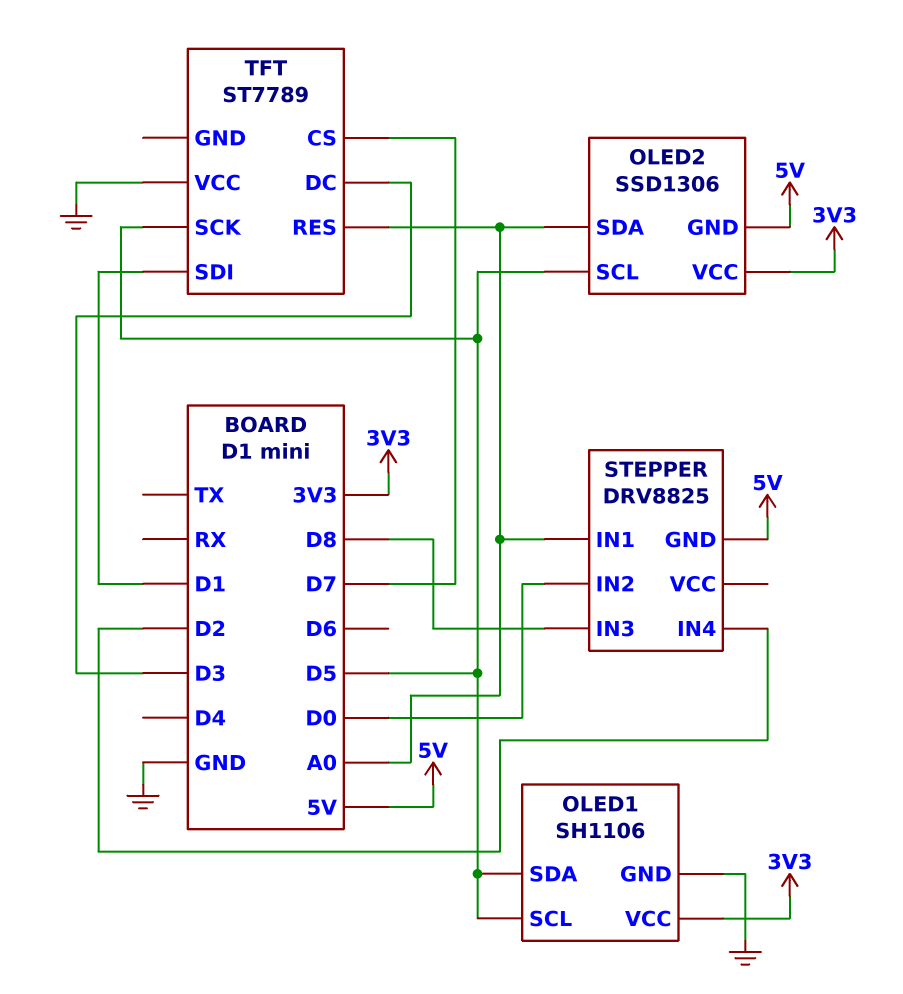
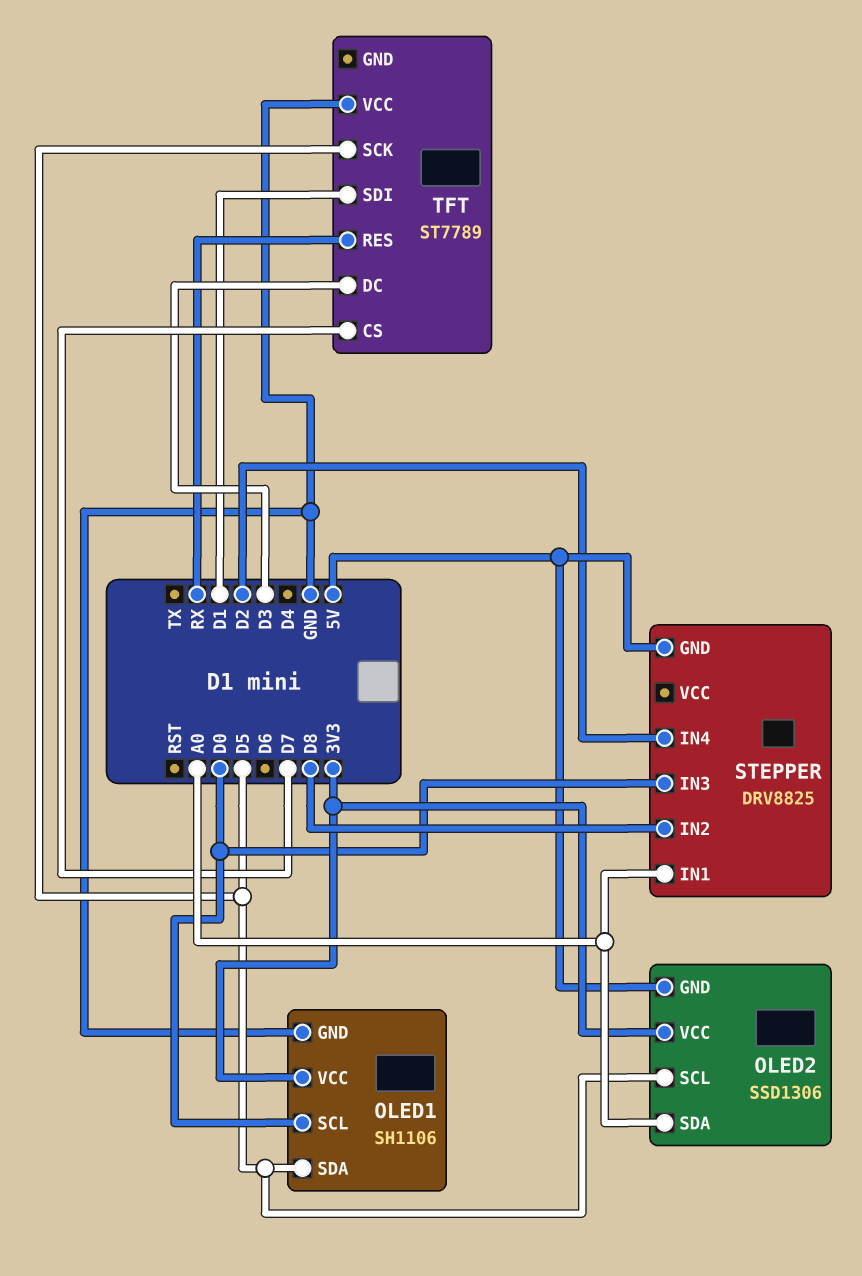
OLED1 pin SCL: D5 -> D0
STEPPER pin IN2: D0 -> D8
STEPPER pin IN3: D8 -> D0
TFT pin RES: A0 -> RX

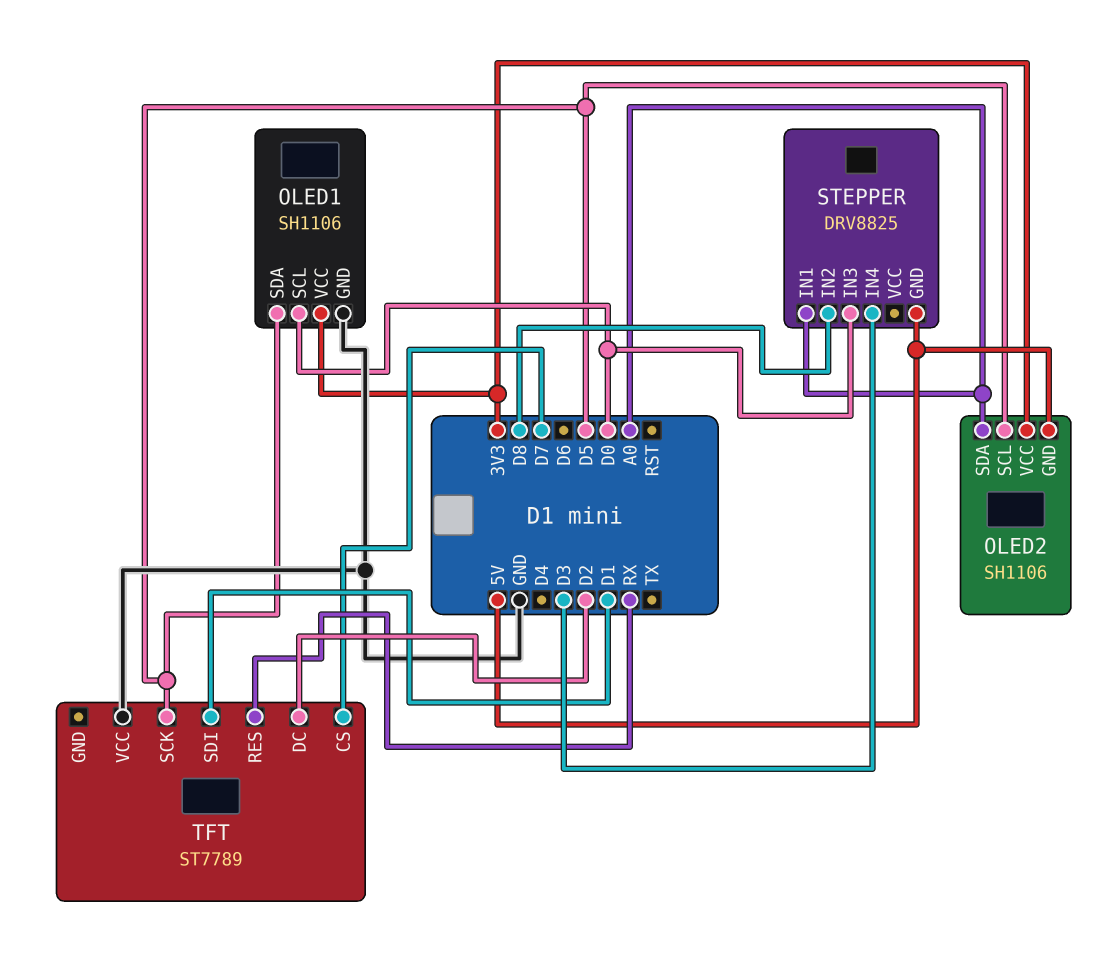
OLED2: SSD1306 -> SH1106
STEPPER pin IN4: D2 -> D3
TFT pin DC: D3 -> D2

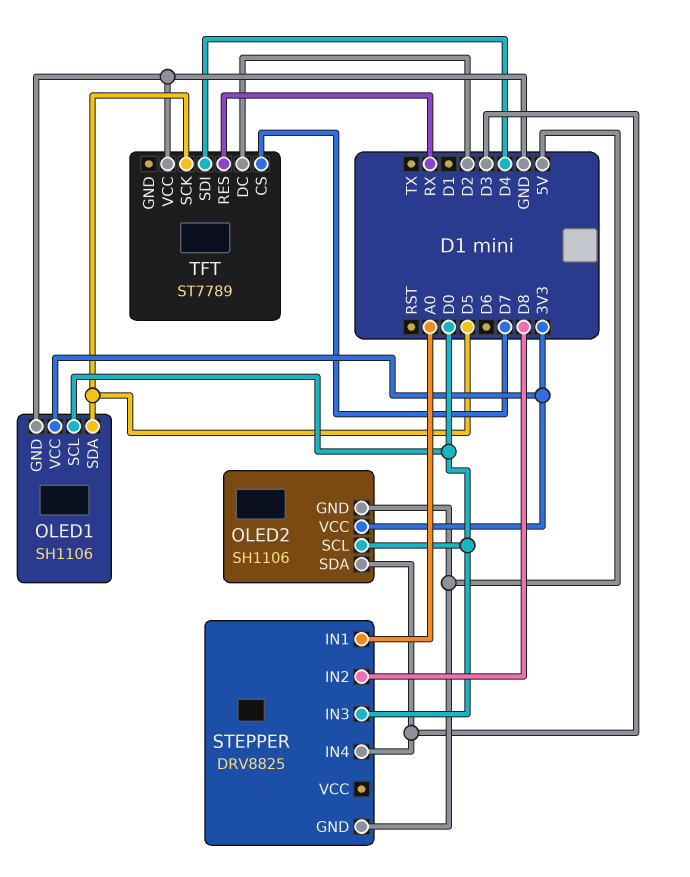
OLED2 pin SCL: D5 -> D0
OLED2 pin SDA: A0 -> D3
TFT pin SDI: D1 -> D4

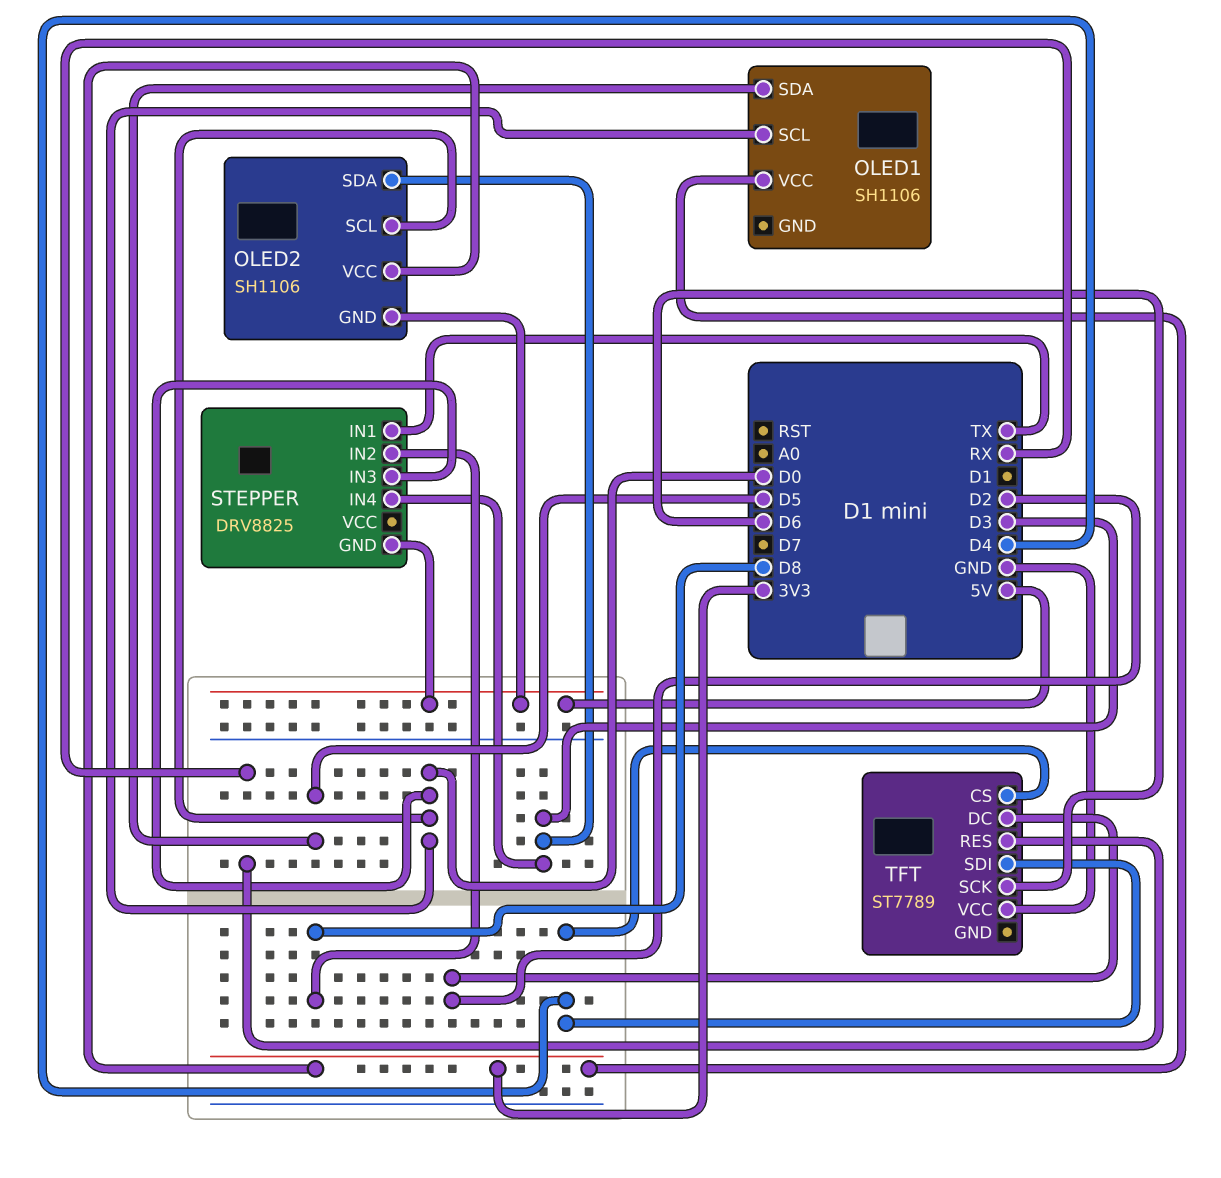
OLED1 pin GND: GND -> none
STEPPER pin IN1: A0 -> TX
TFT pin CS: D7 -> D4
TFT pin SCK: D5 -> D6

